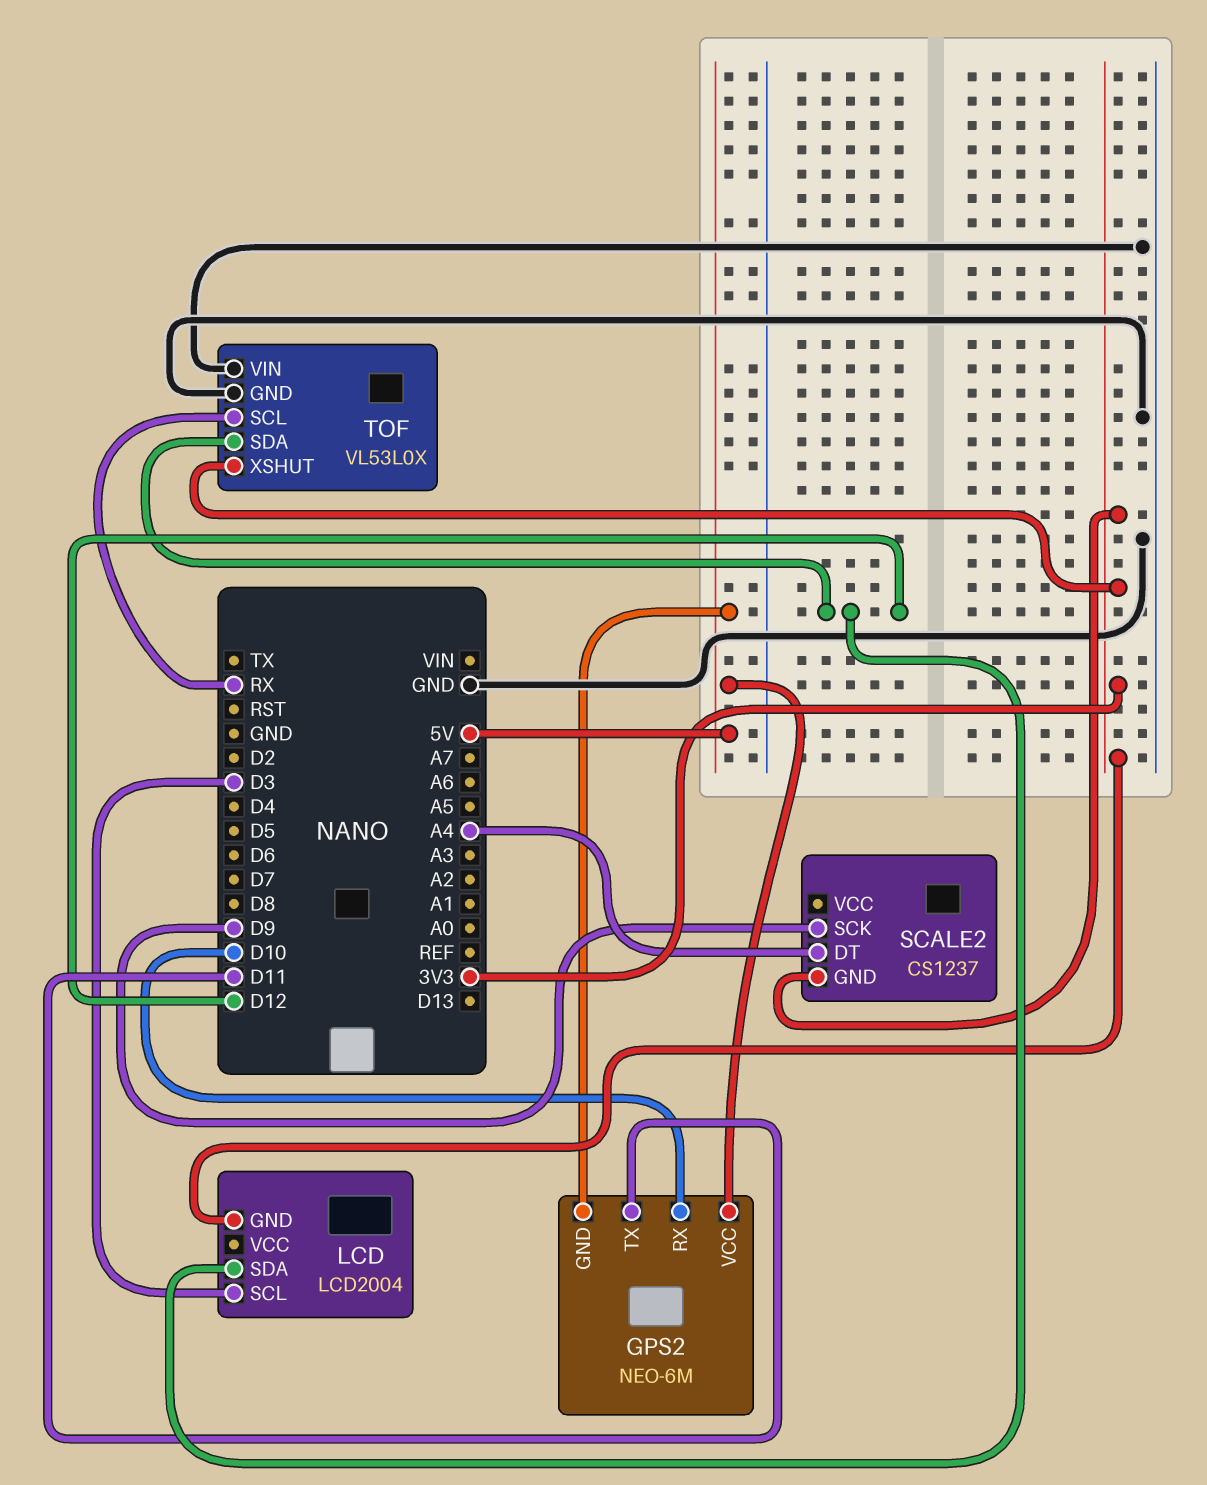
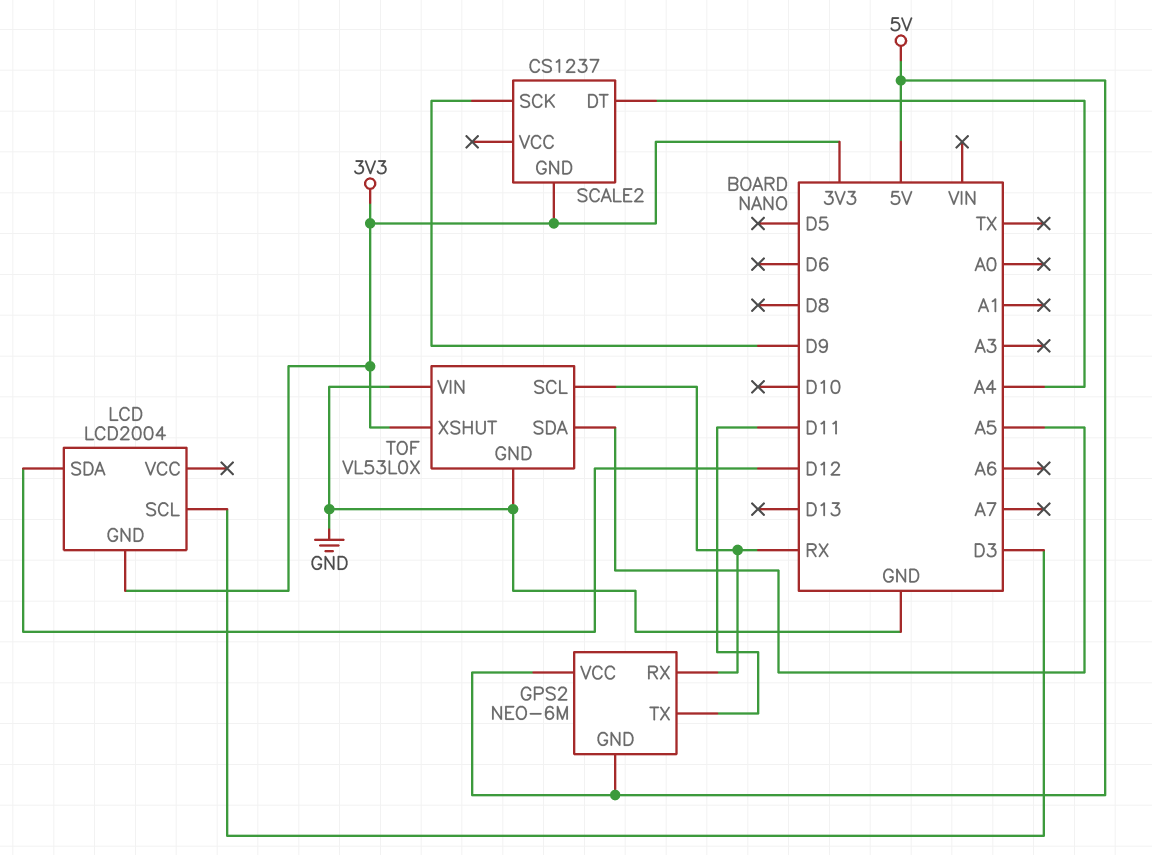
GPS2 pin RX: D10 -> RX
TOF pin SDA: D12 -> A5

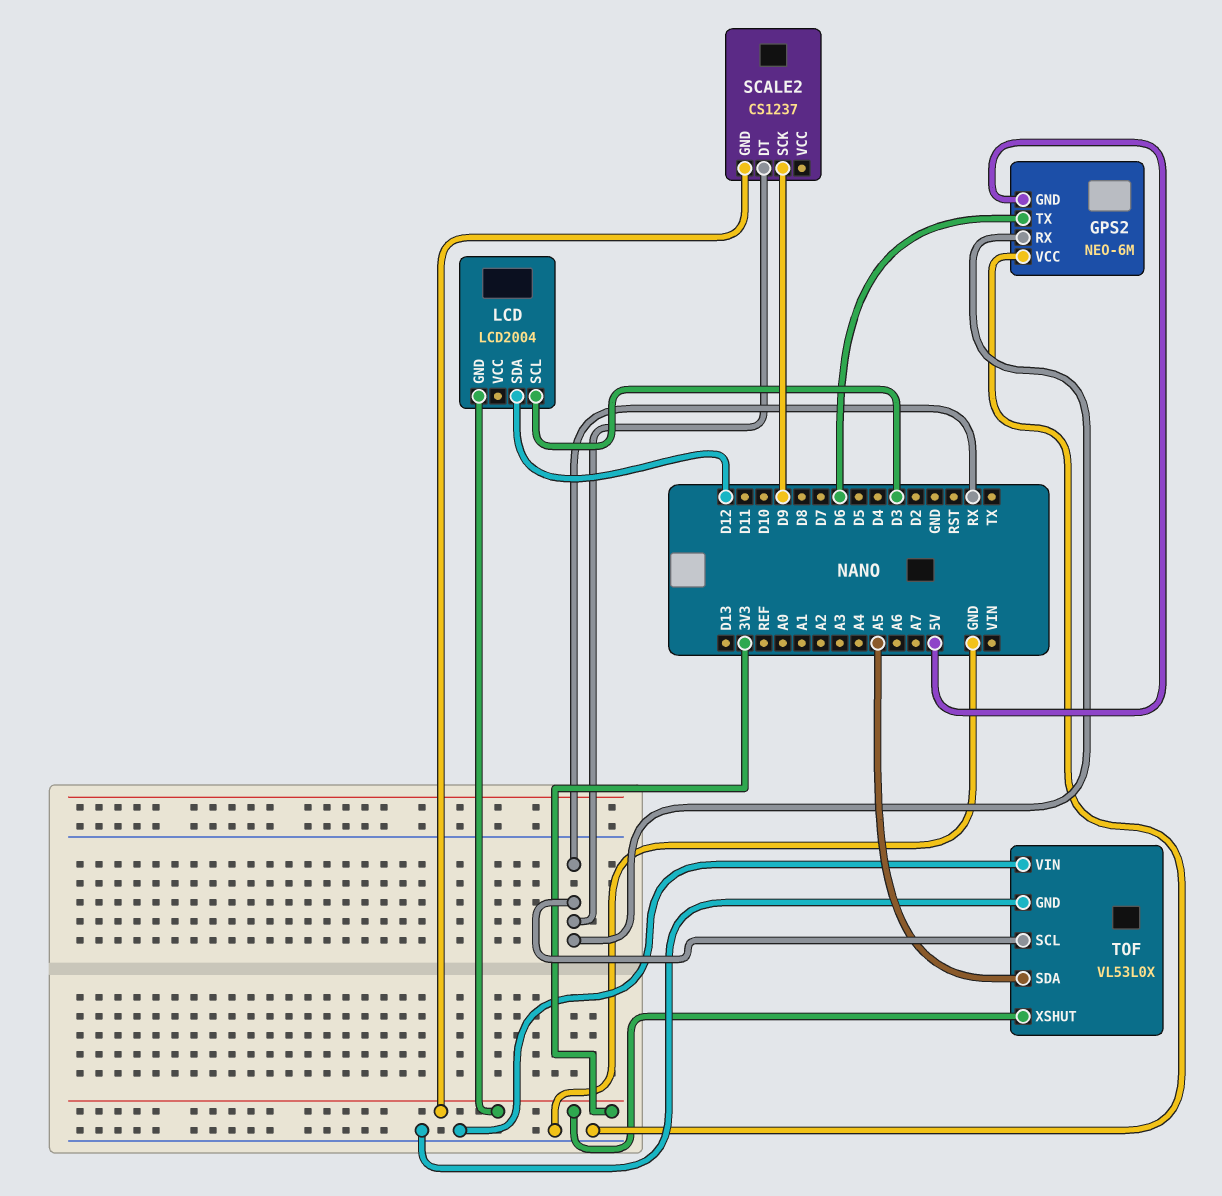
GPS2 pin TX: D11 -> D6
GPS2 pin VCC: 5V -> GND
SCALE2 pin DT: A4 -> RX

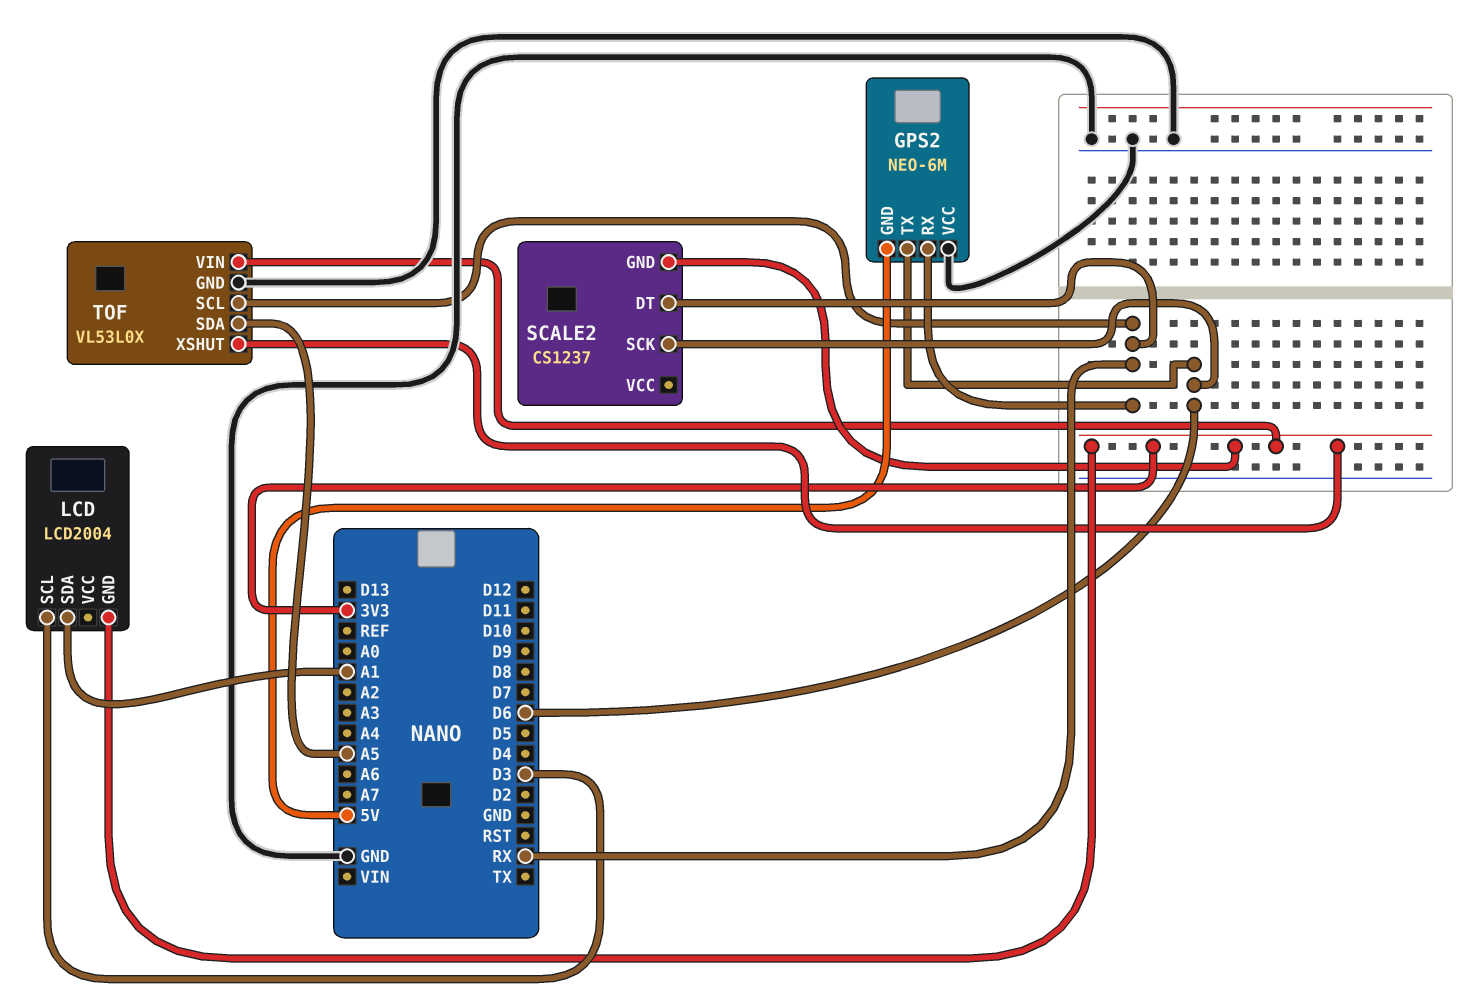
LCD pin SDA: D12 -> A1
SCALE2 pin SCK: D9 -> D6
TOF pin VIN: GND -> 3V3

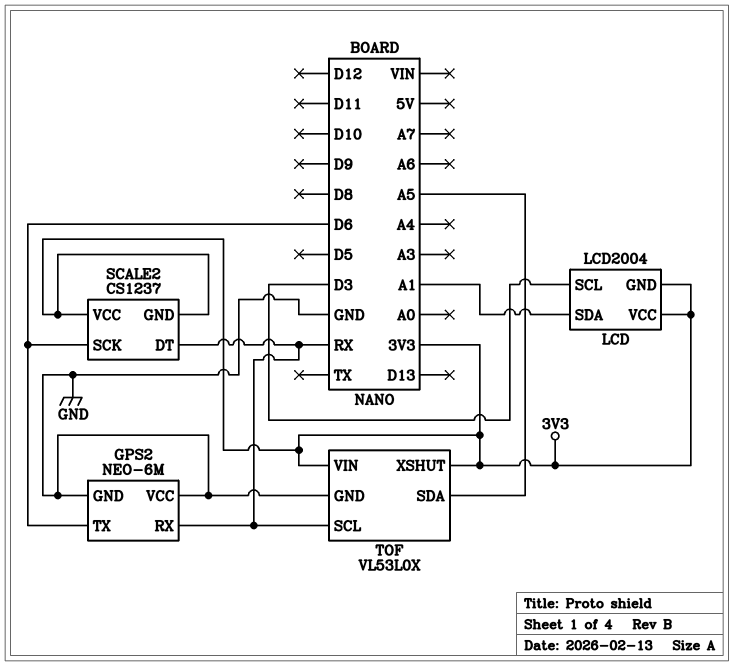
GPS2 pin GND: 5V -> GND
LCD pin VCC: none -> 3V3
SCALE2 pin VCC: none -> 3V3

